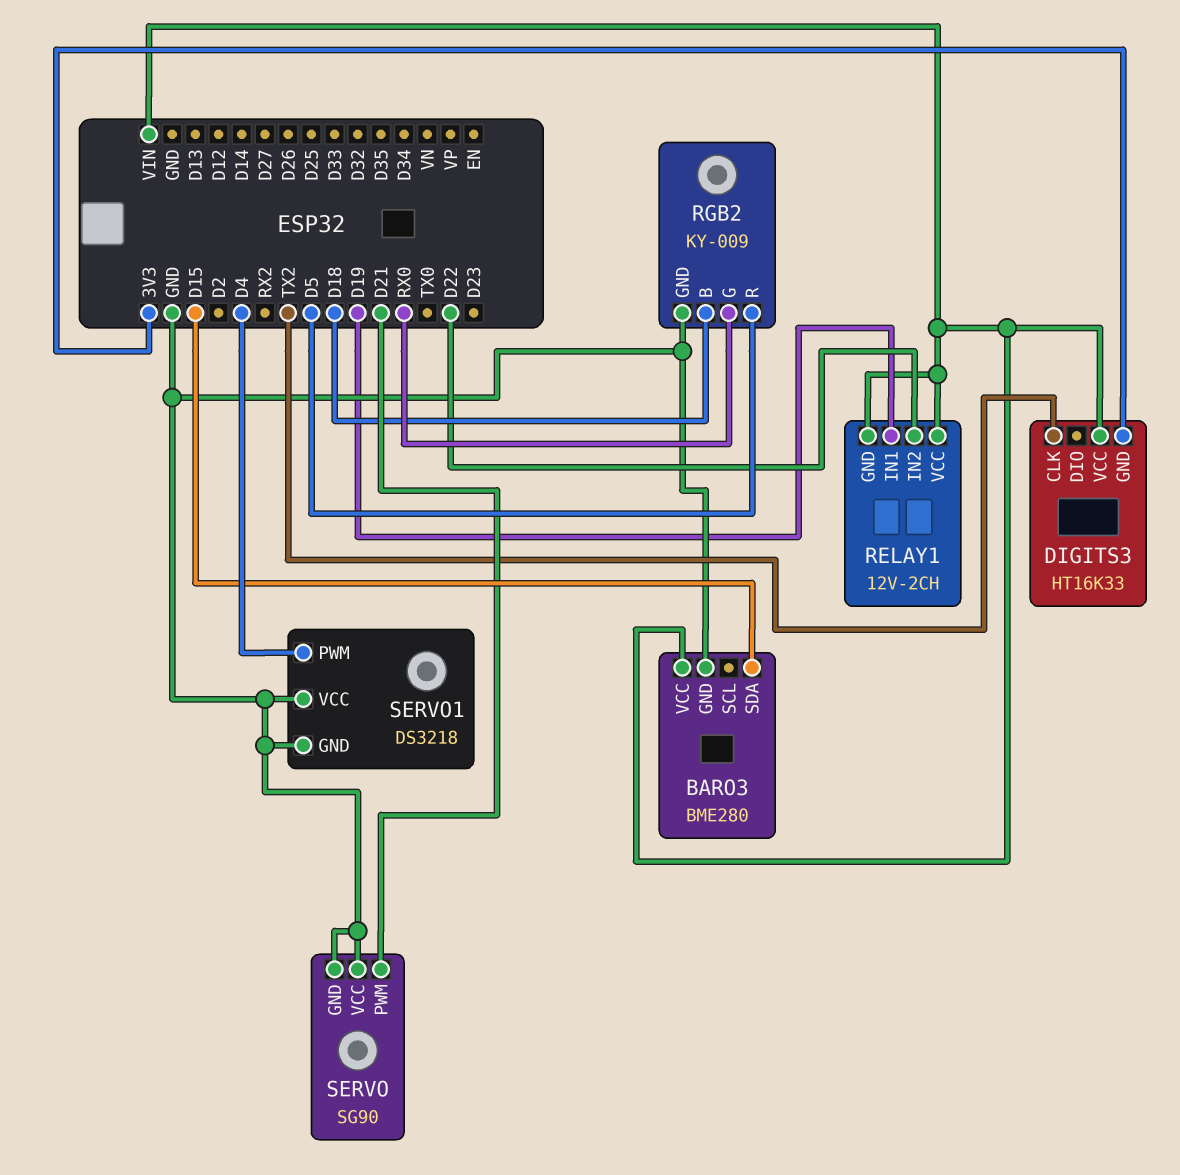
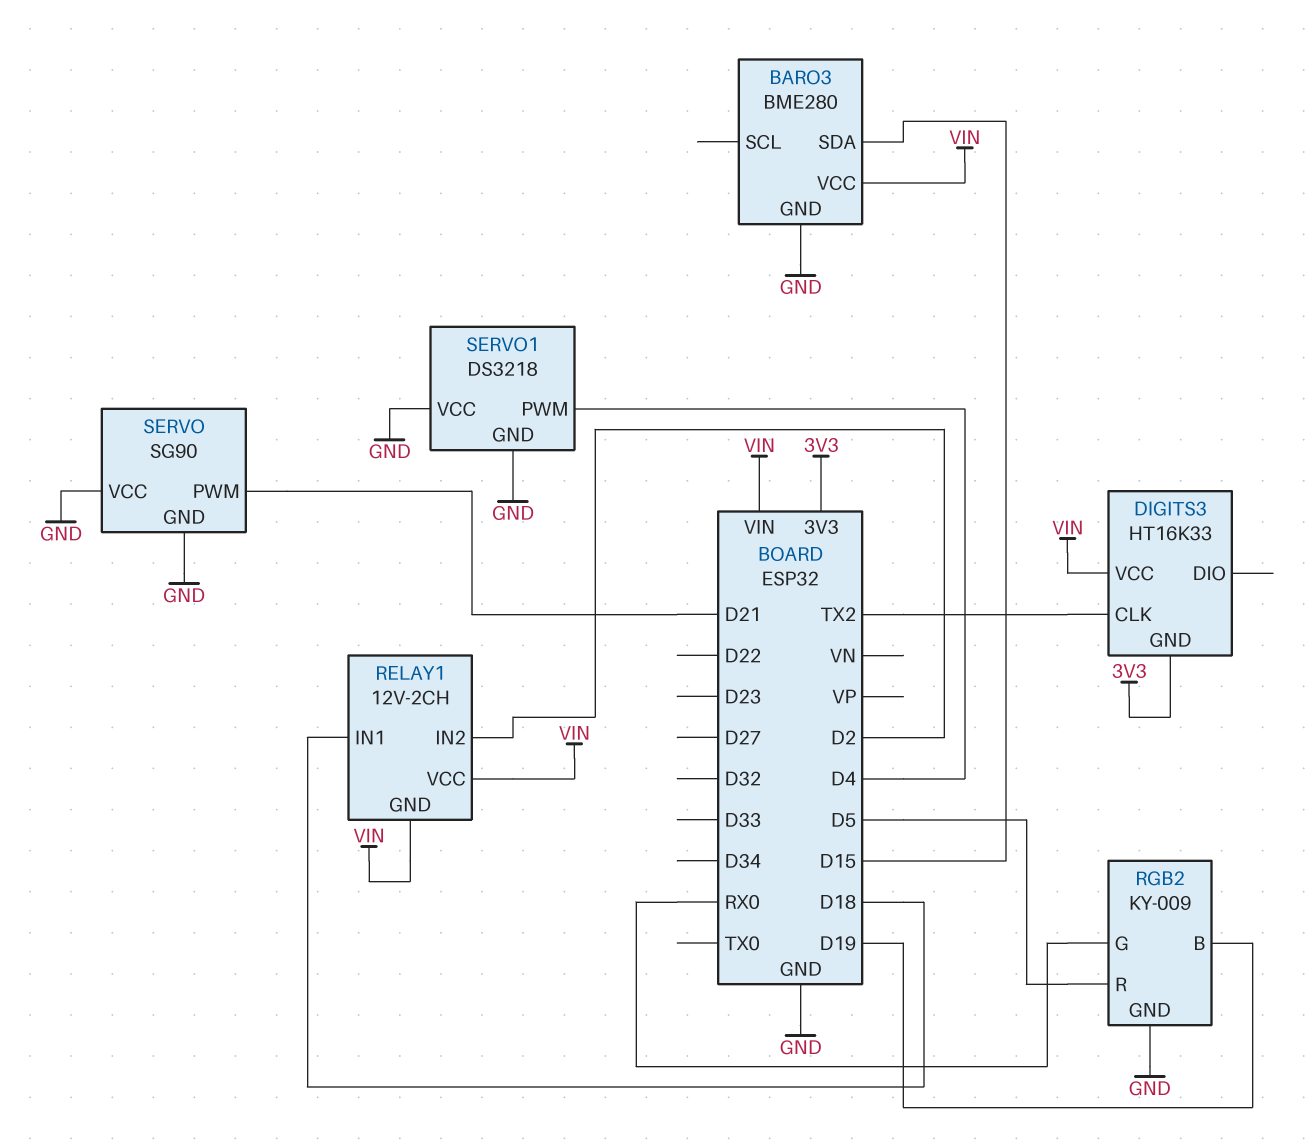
RELAY1 pin IN1: D19 -> D18
RELAY1 pin IN2: D22 -> D2
RGB2 pin B: D18 -> D19

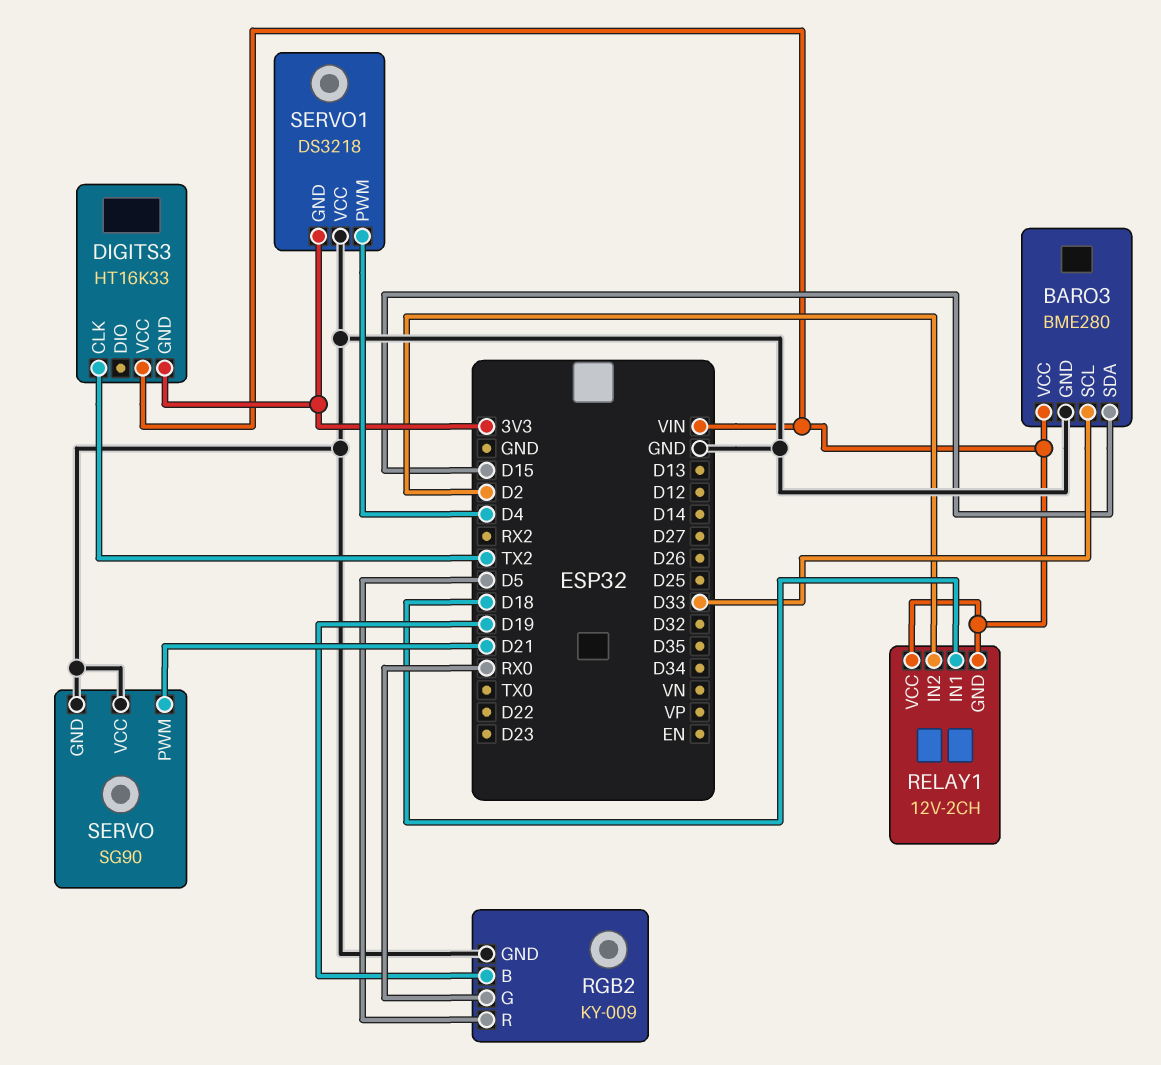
BARO3 pin SCL: none -> D33
SERVO1 pin GND: GND -> 3V3

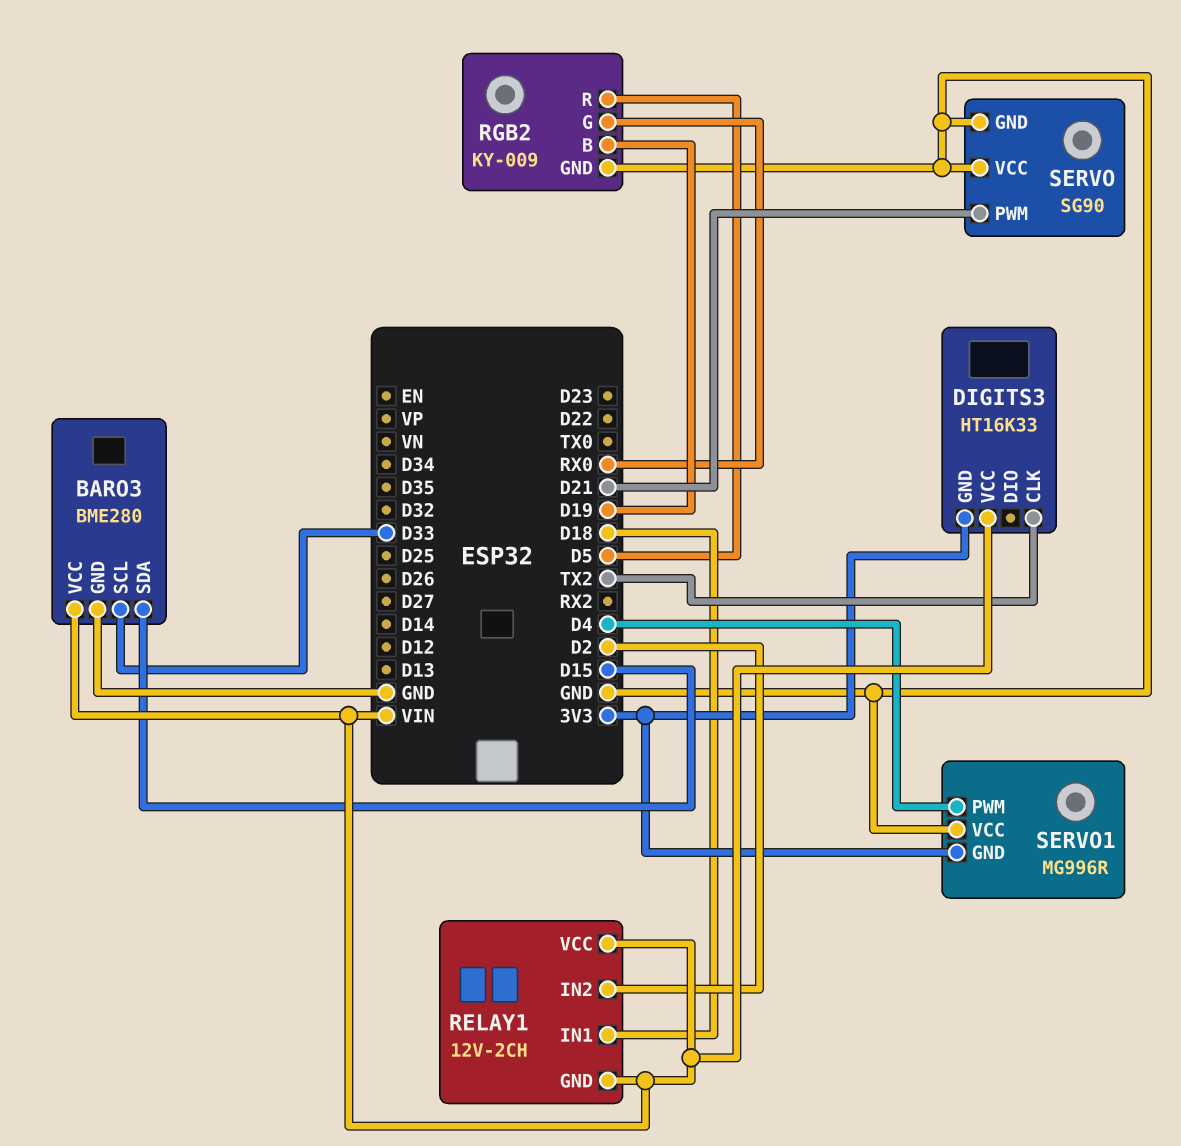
SERVO1: DS3218 -> MG996R

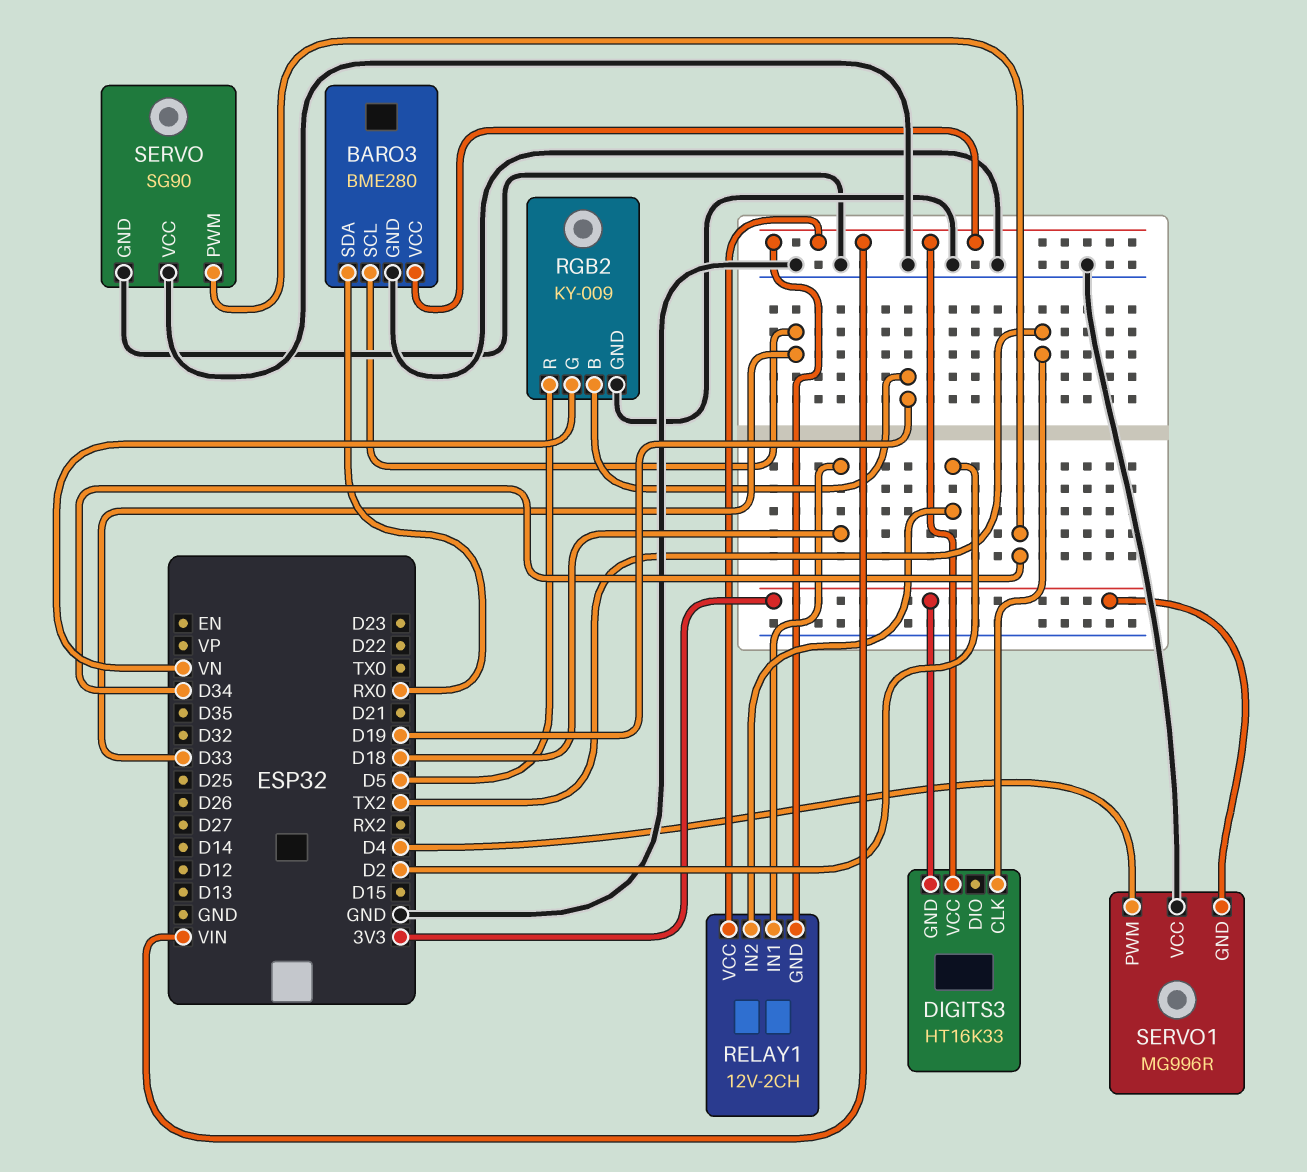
BARO3 pin SDA: D15 -> RX0
RGB2 pin G: RX0 -> VN
SERVO pin PWM: D21 -> D34

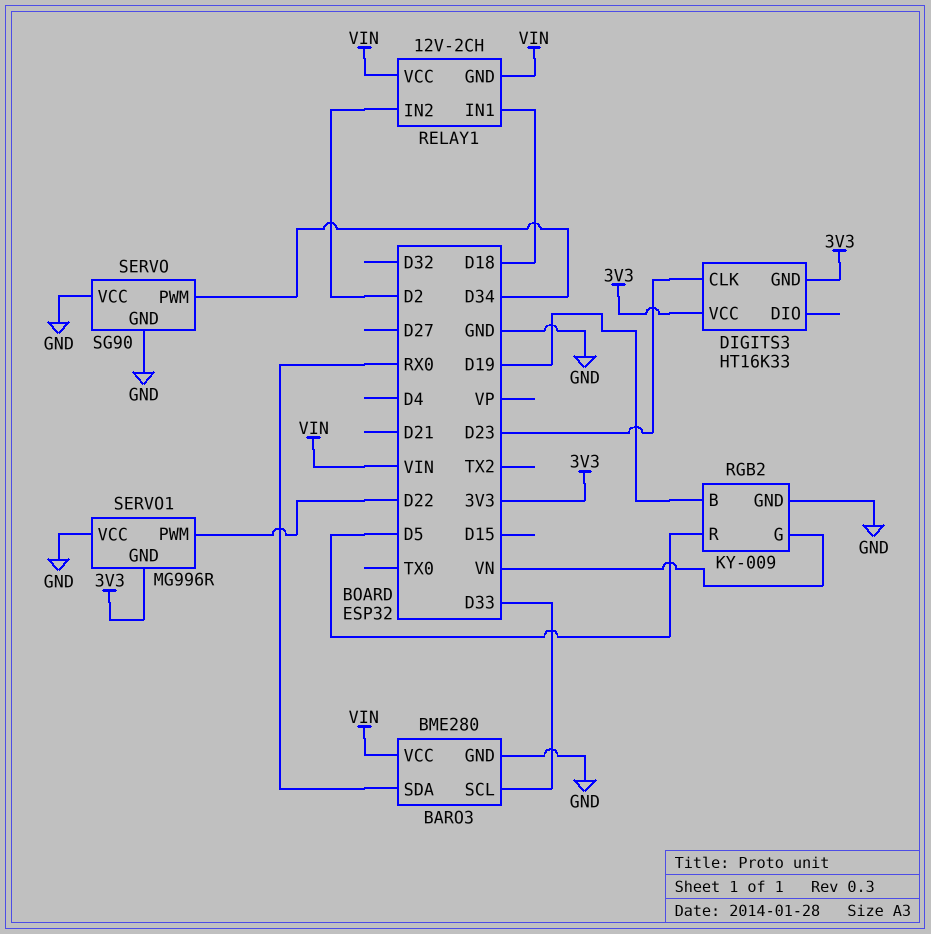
DIGITS3 pin CLK: TX2 -> D23
DIGITS3 pin VCC: VIN -> 3V3
SERVO1 pin PWM: D4 -> D22

